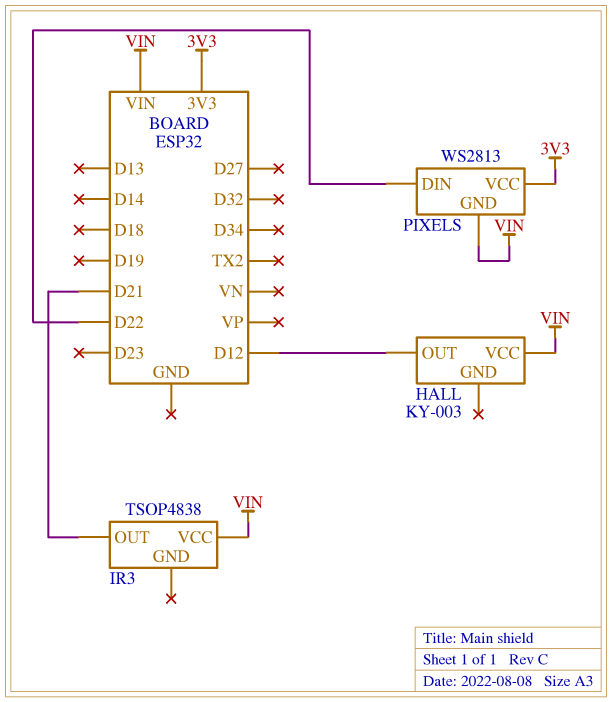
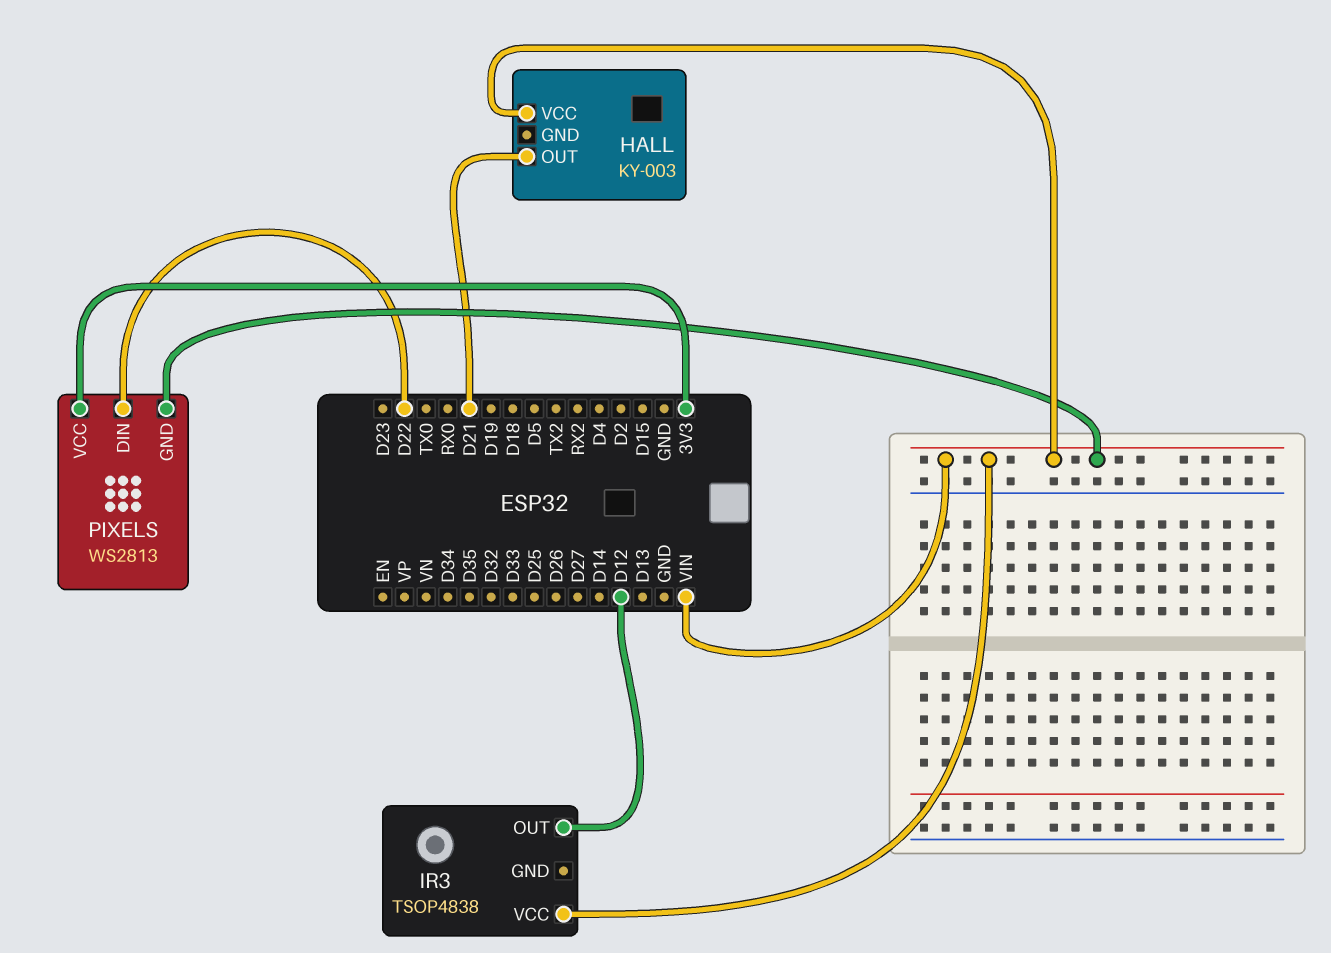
HALL pin OUT: D12 -> D21
IR3 pin OUT: D21 -> D12

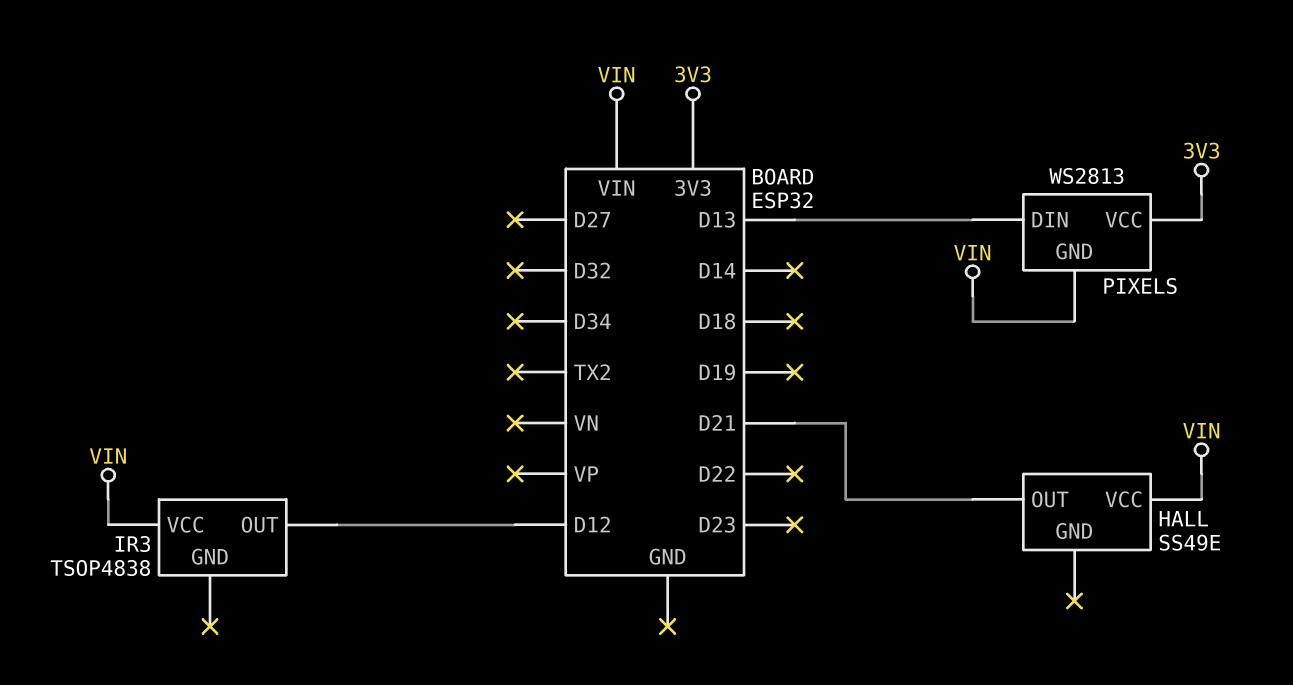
HALL: KY-003 -> SS49E
PIXELS pin DIN: D22 -> D13

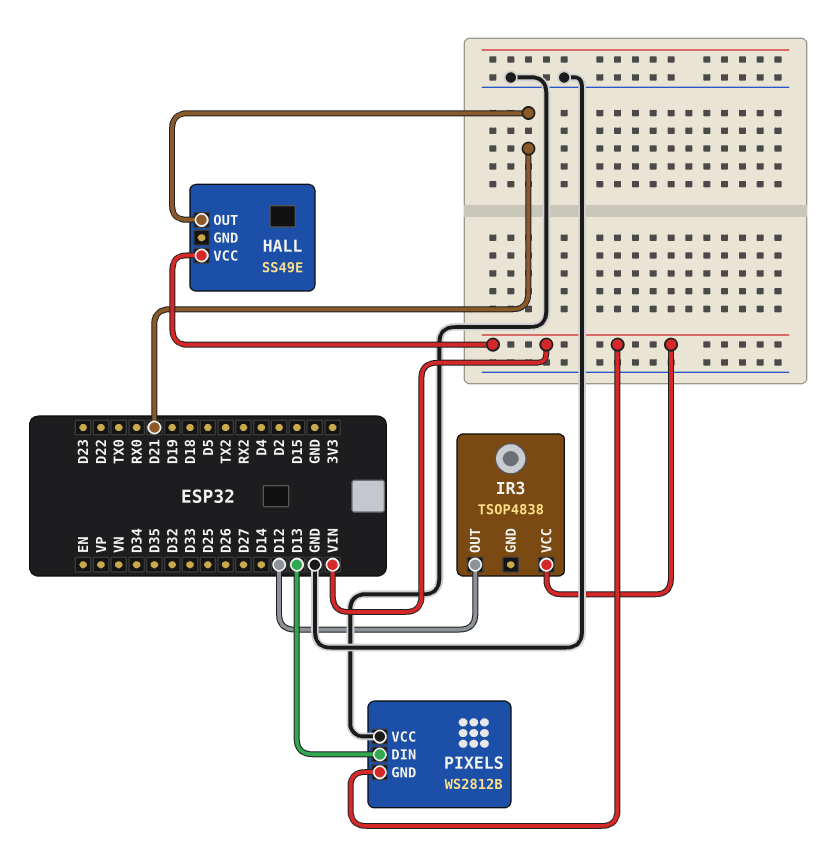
PIXELS: WS2813 -> WS2812B
PIXELS pin VCC: 3V3 -> GND

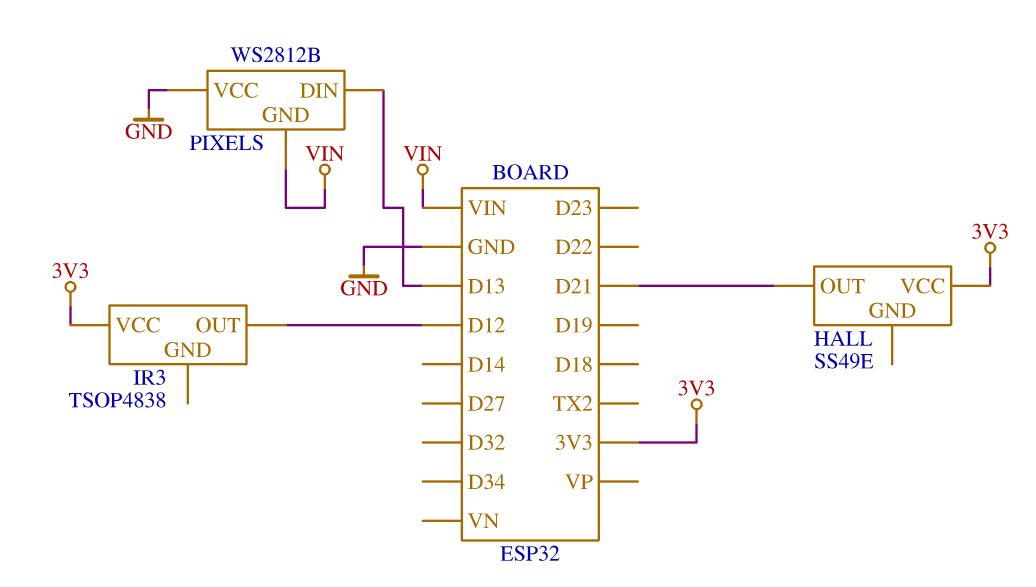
HALL pin VCC: VIN -> 3V3
IR3 pin VCC: VIN -> 3V3

